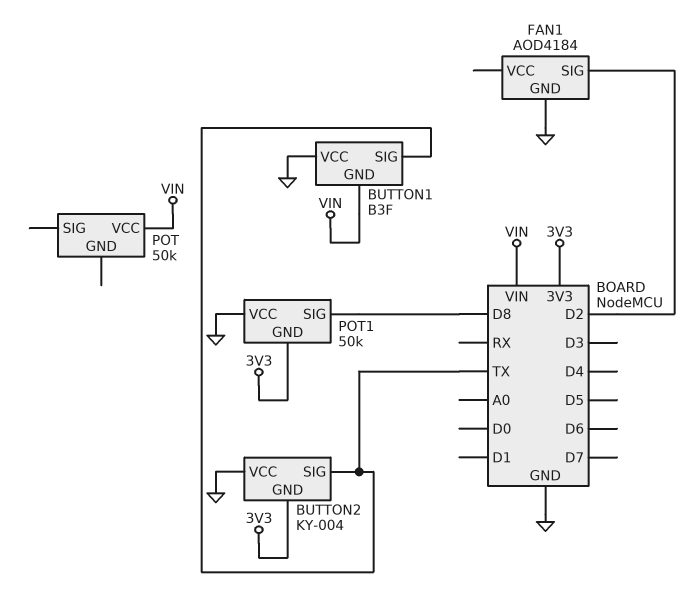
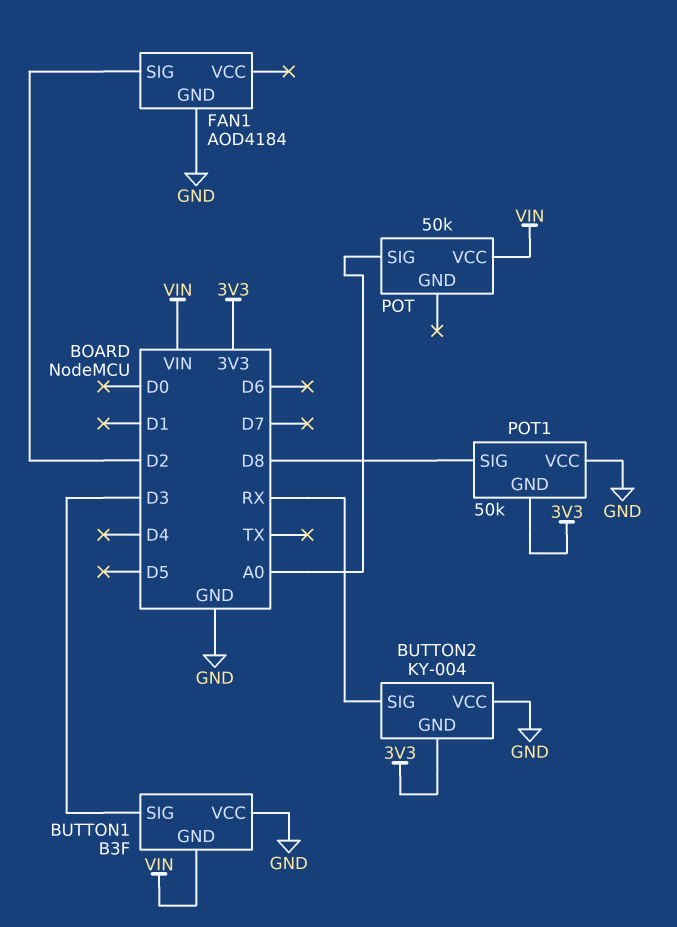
BUTTON1 pin SIG: TX -> D3
BUTTON2 pin SIG: TX -> RX
POT pin SIG: none -> A0

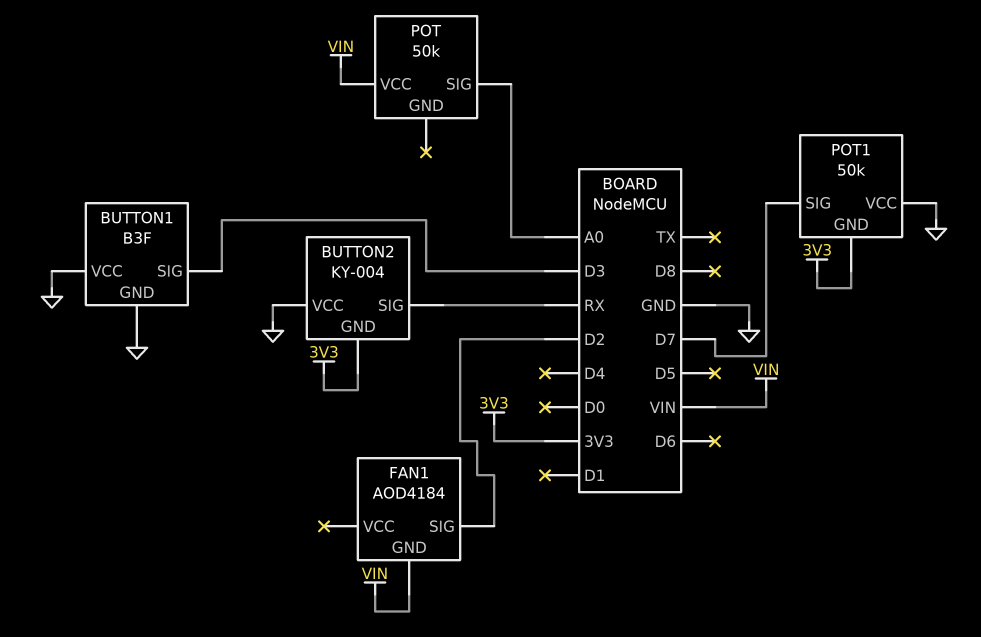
BUTTON1 pin GND: VIN -> GND
FAN1 pin GND: GND -> VIN
POT1 pin SIG: D8 -> D7

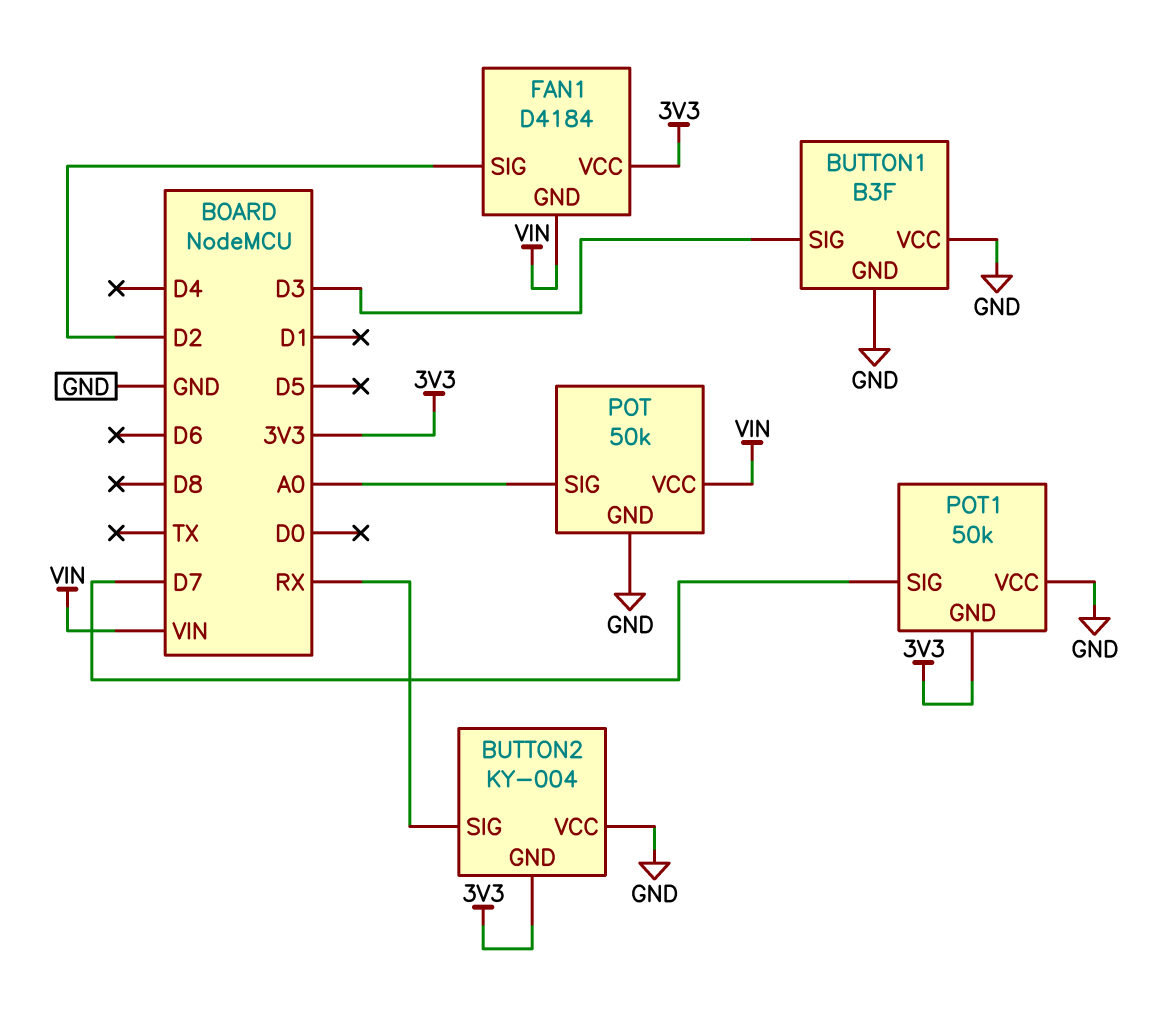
FAN1: AOD4184 -> D4184
FAN1 pin VCC: none -> 3V3
POT pin GND: none -> GND

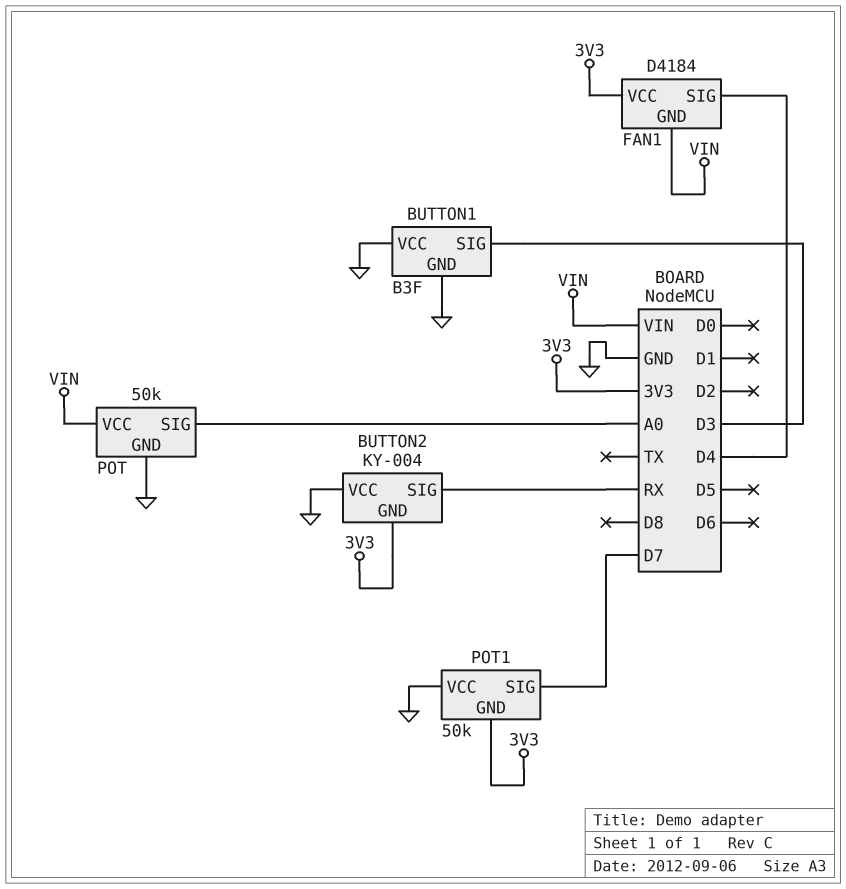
FAN1 pin SIG: D2 -> D4

